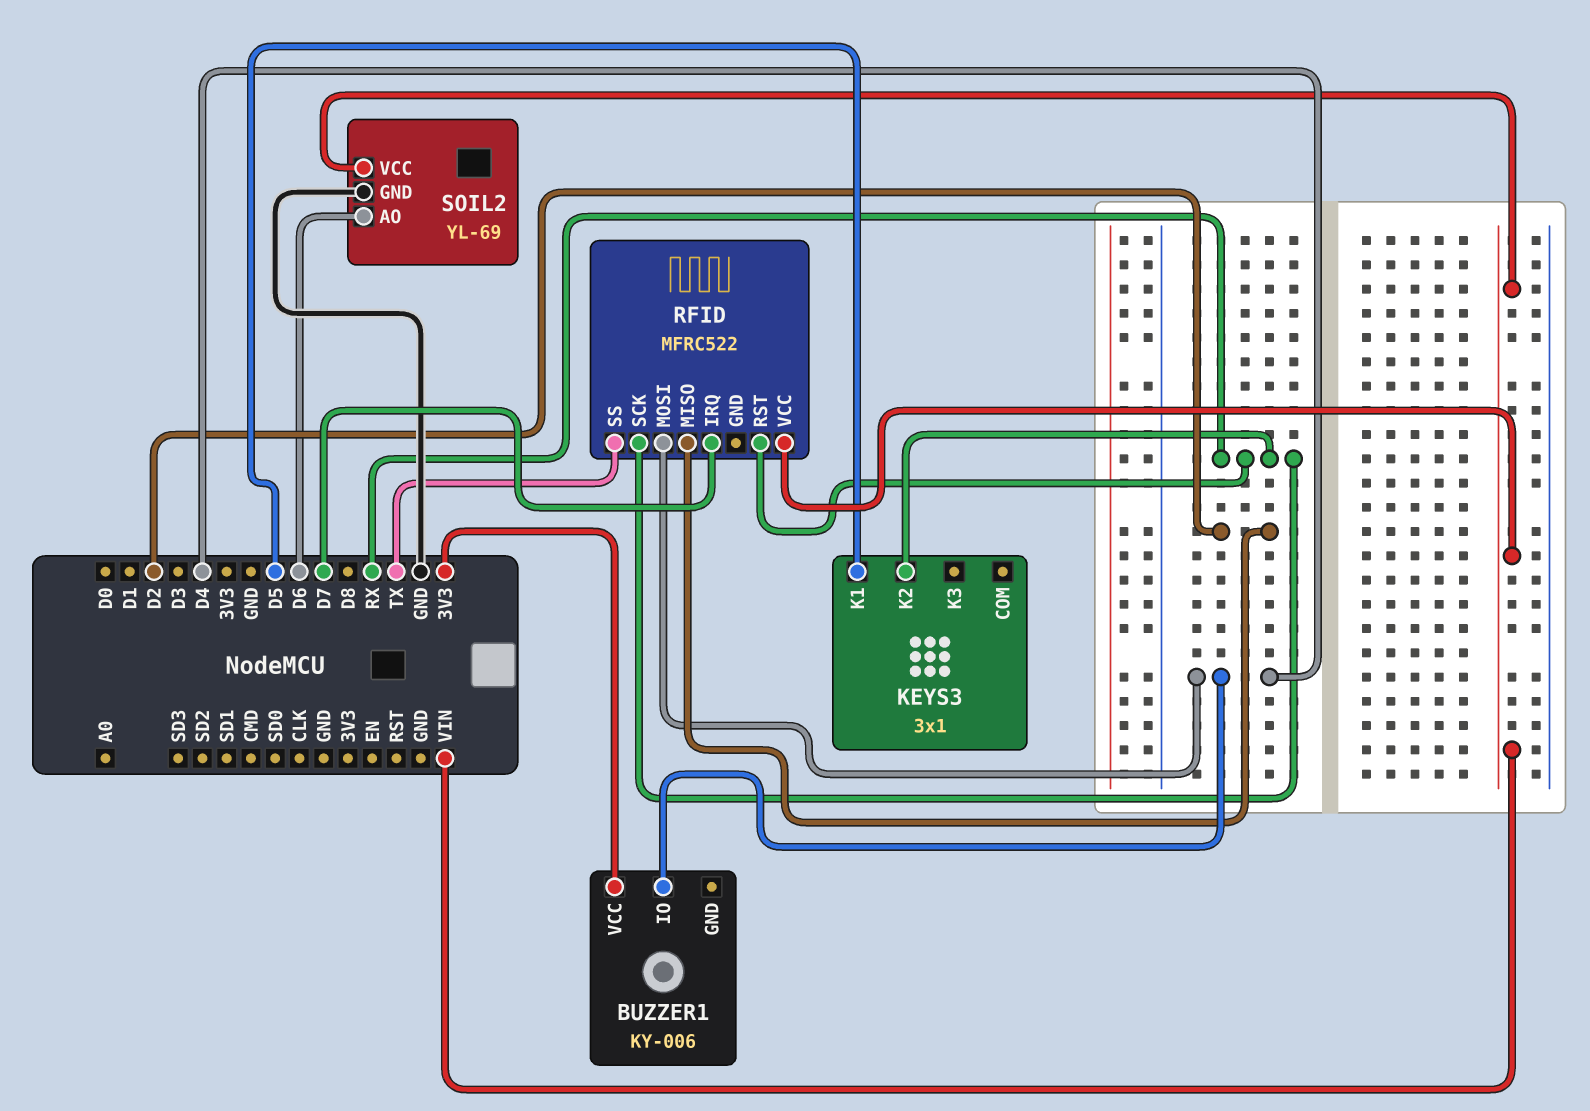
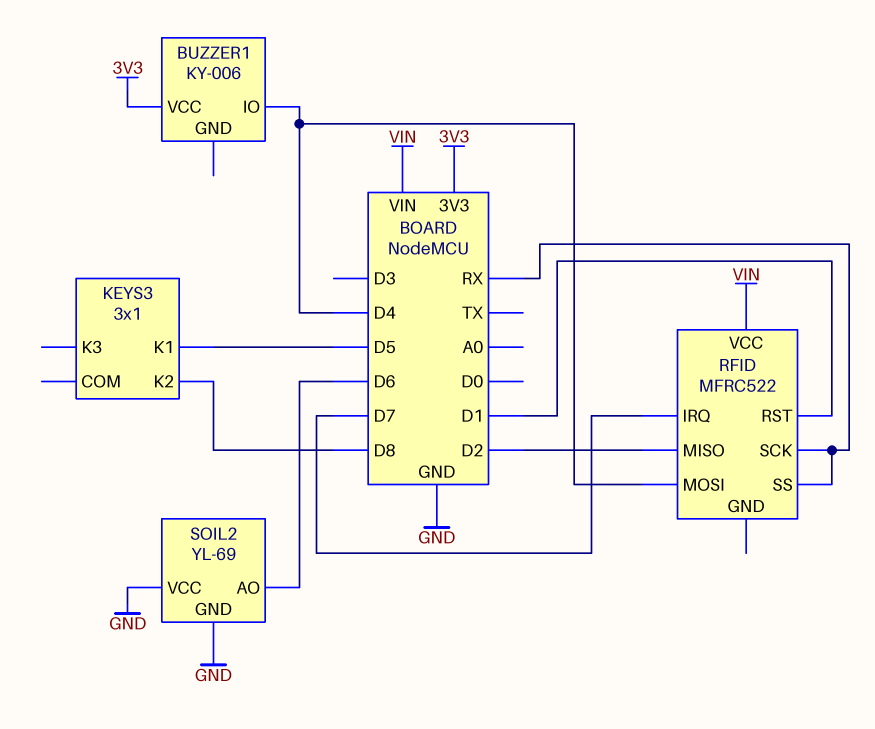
KEYS3 pin K2: RX -> D8
RFID pin RST: RX -> D1
RFID pin SS: TX -> RX
SOIL2 pin VCC: VIN -> GND

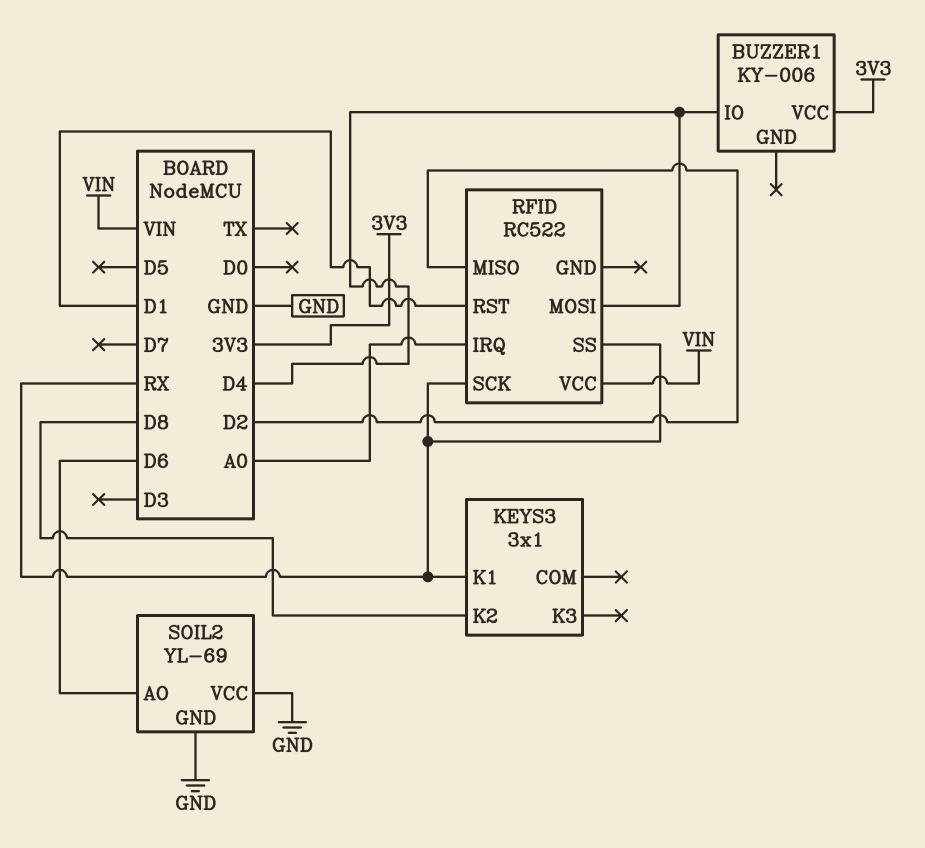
KEYS3 pin K1: D5 -> RX
RFID: MFRC522 -> RC522
RFID pin IRQ: D7 -> A0

